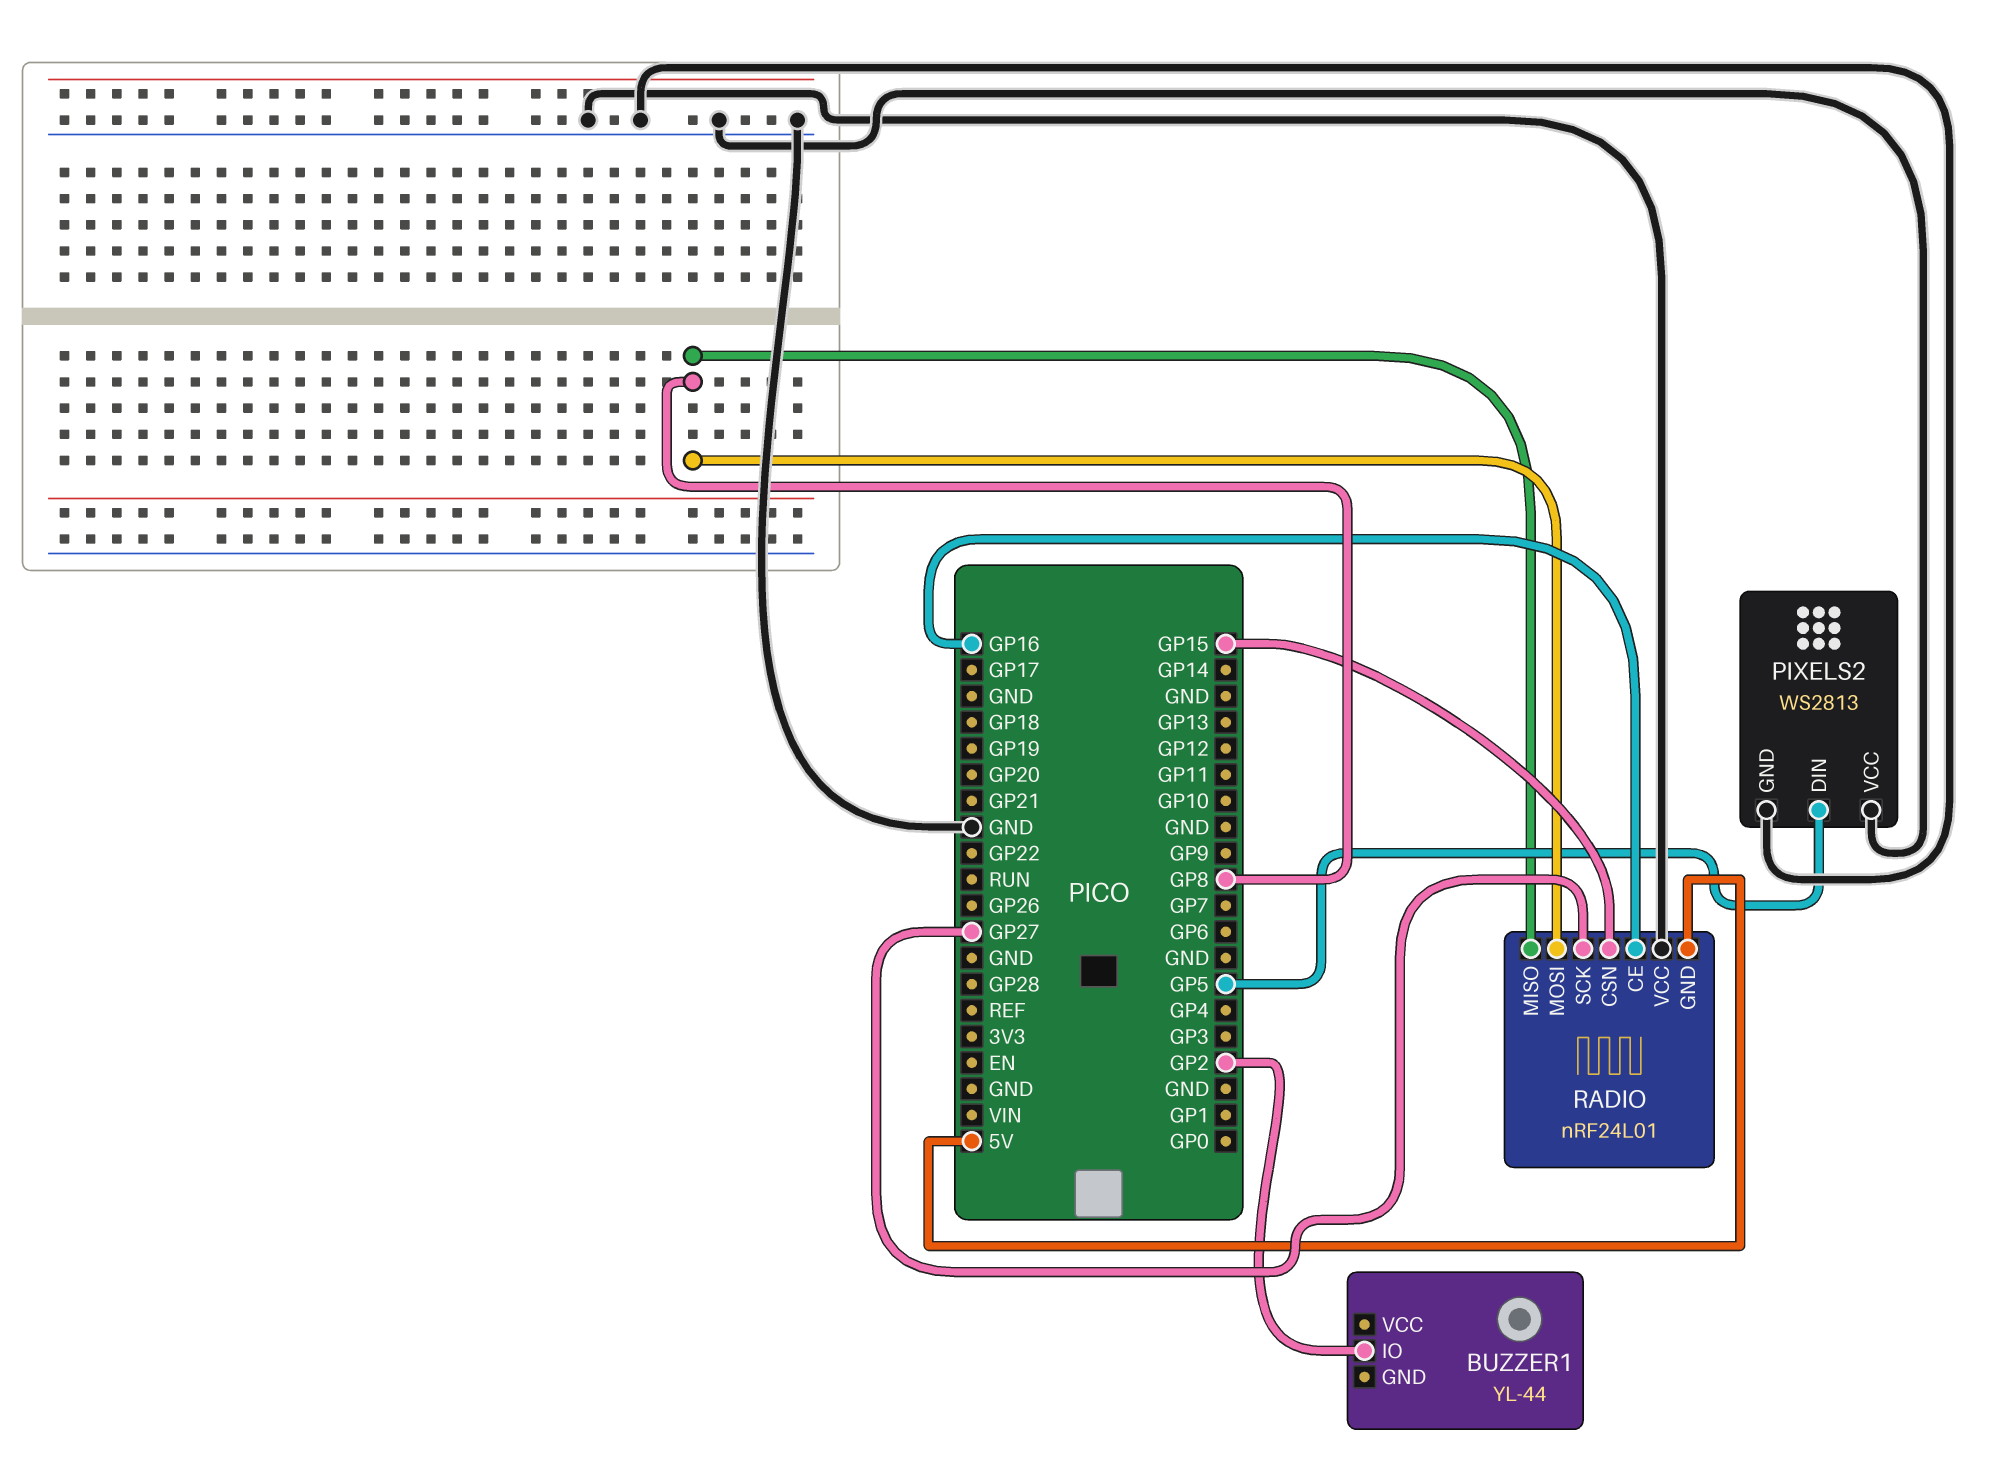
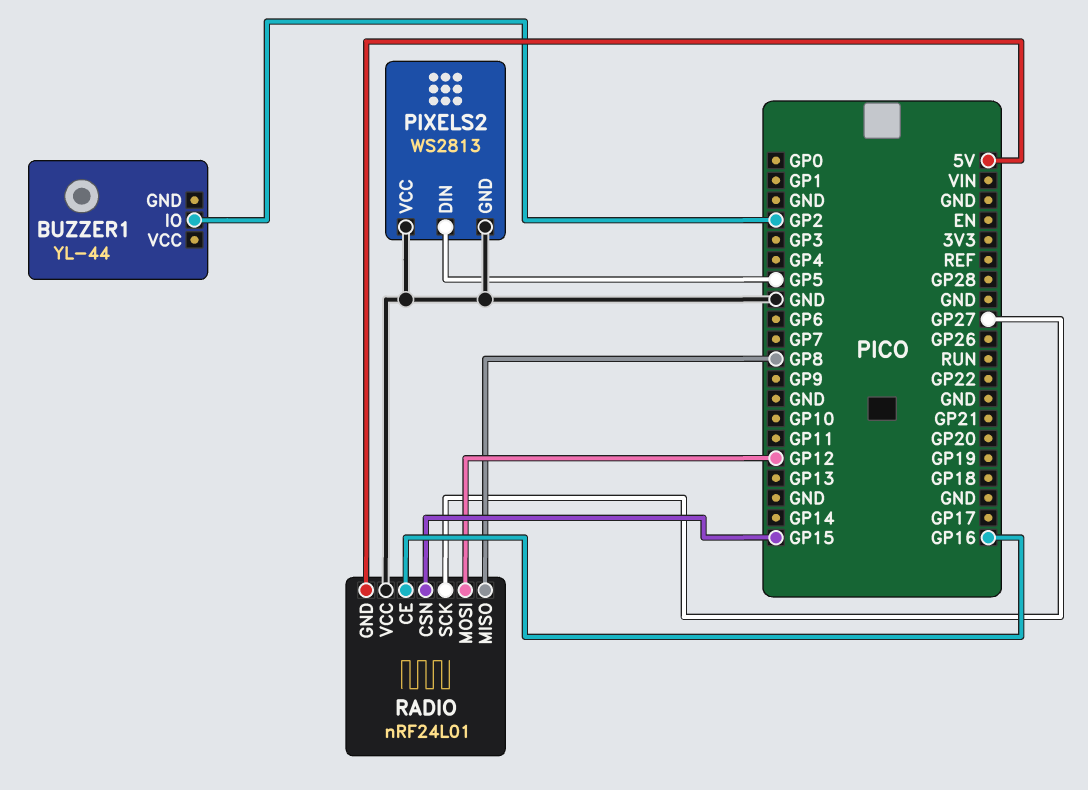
RADIO pin MOSI: GP8 -> GP12

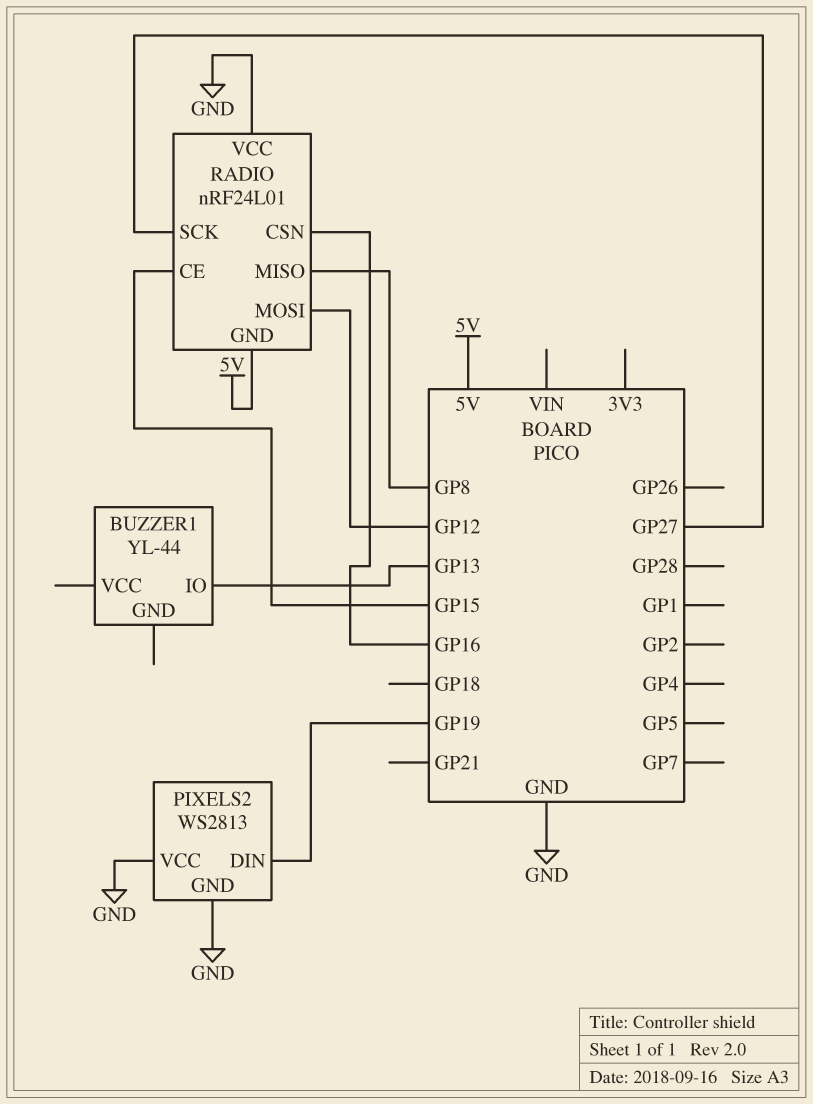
BUZZER1 pin IO: GP2 -> GP13
PIXELS2 pin DIN: GP5 -> GP19
RADIO pin CE: GP16 -> GP15
RADIO pin CSN: GP15 -> GP16

